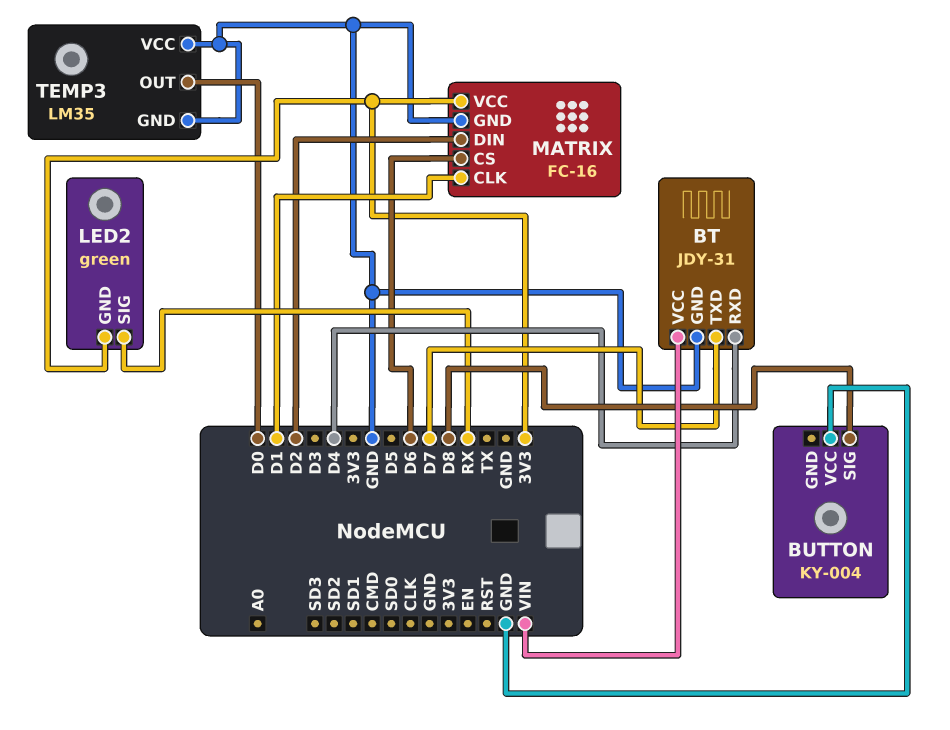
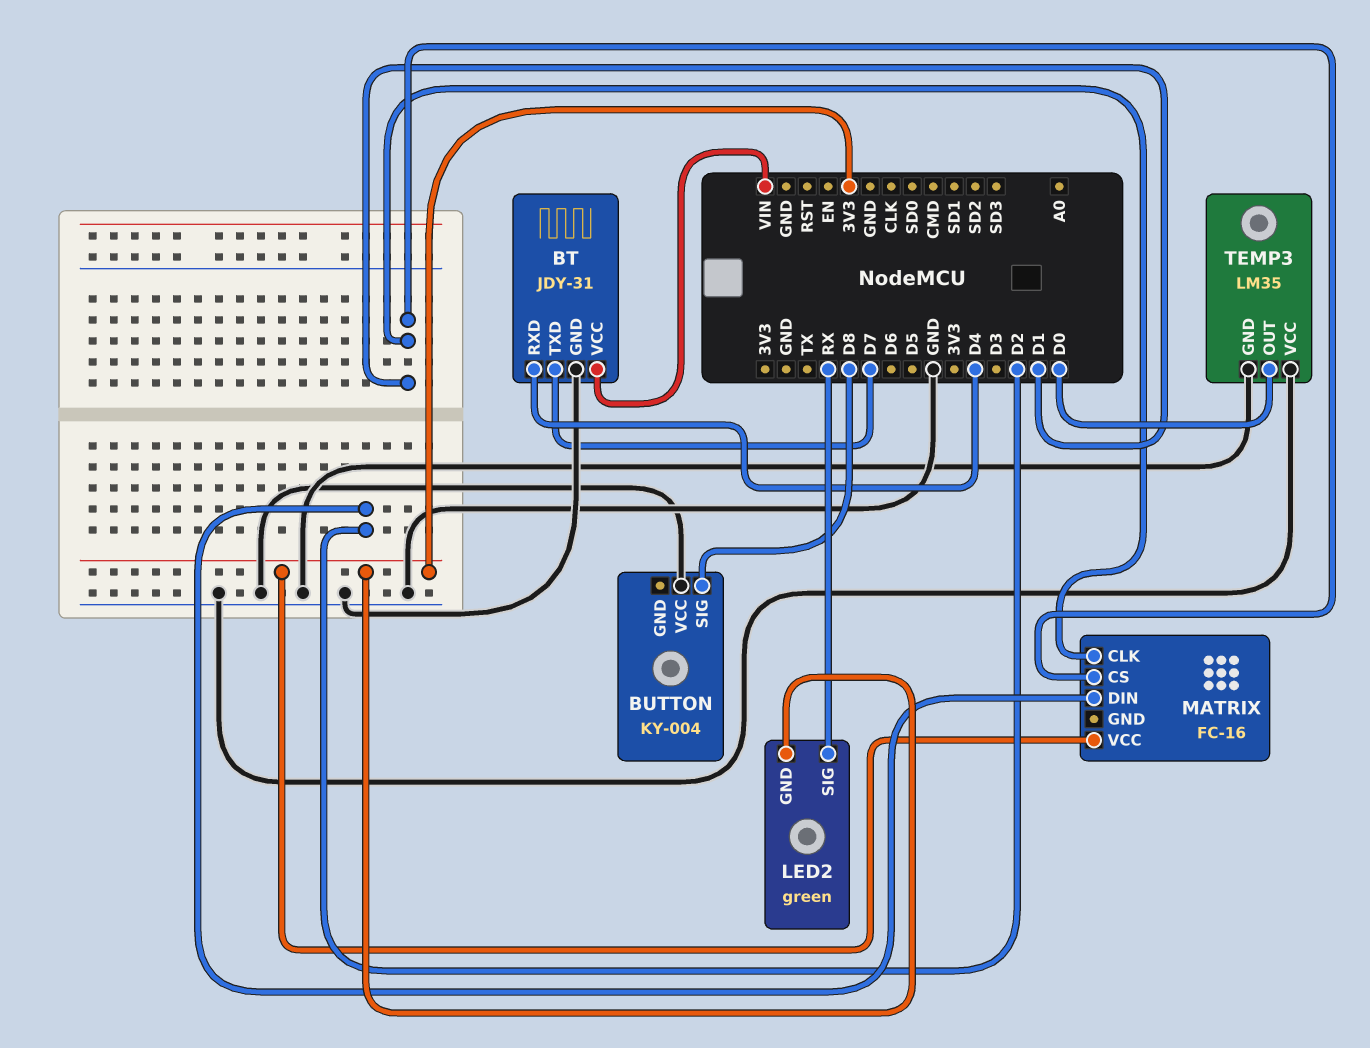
MATRIX pin CS: D6 -> D1
MATRIX pin GND: GND -> none

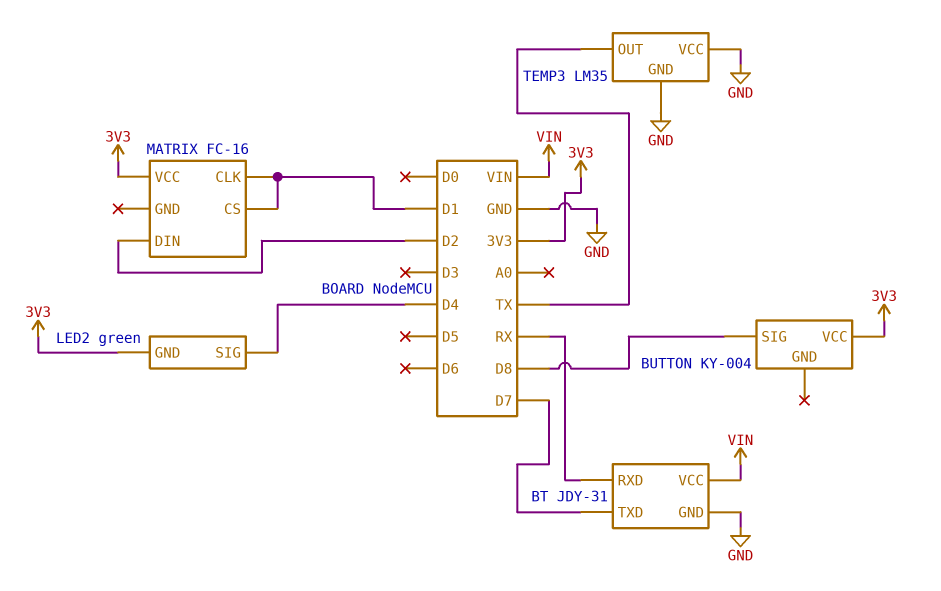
BT pin RXD: D4 -> RX
BUTTON pin VCC: GND -> 3V3
LED2 pin SIG: RX -> D4
TEMP3 pin OUT: D0 -> TX

